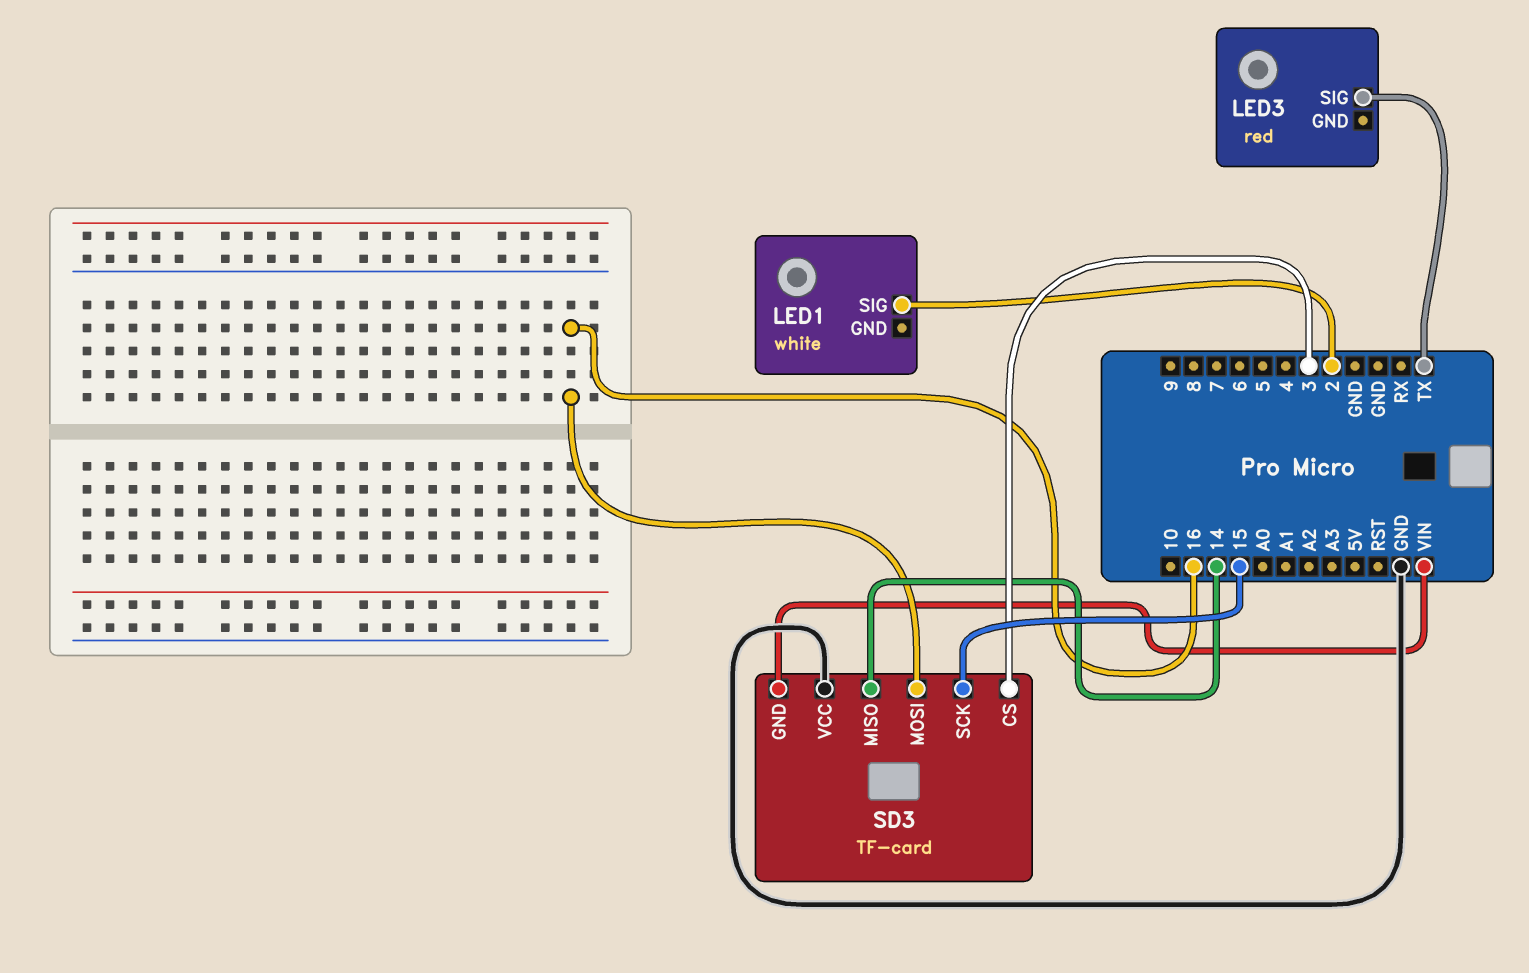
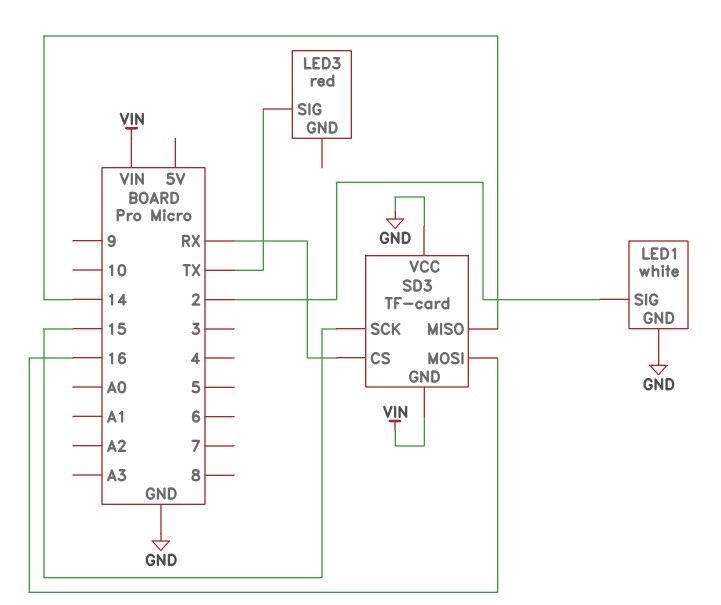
LED1 pin GND: none -> GND
SD3 pin CS: 3 -> RX

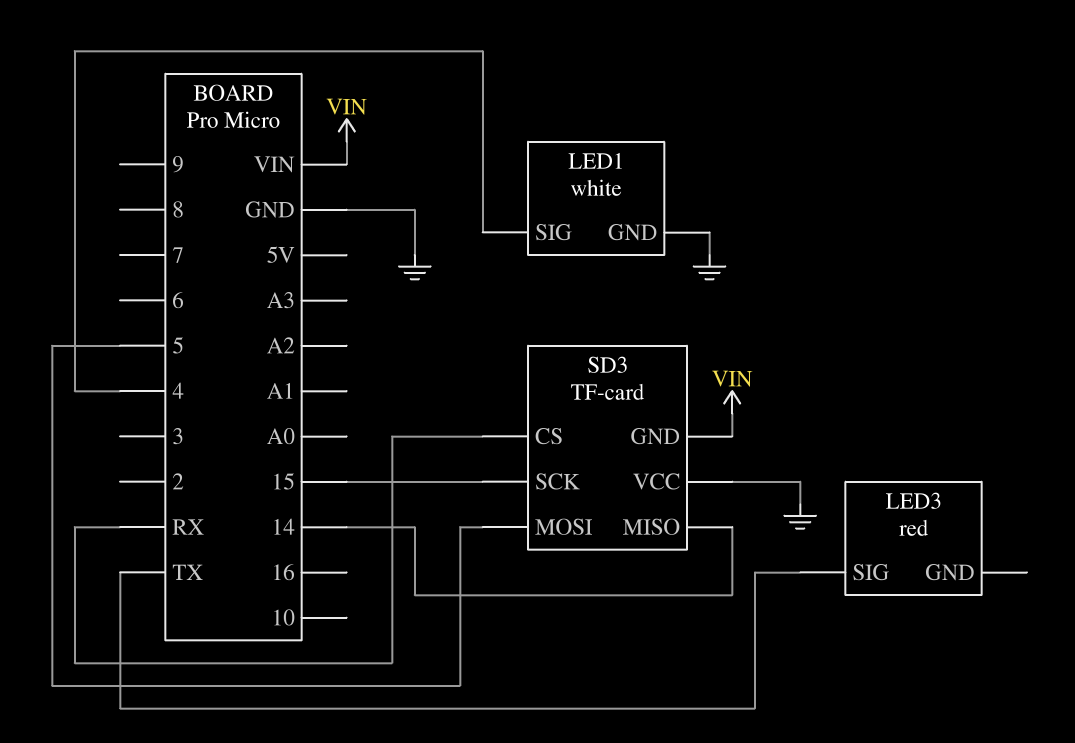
LED1 pin SIG: 2 -> 4
SD3 pin MOSI: 16 -> 5

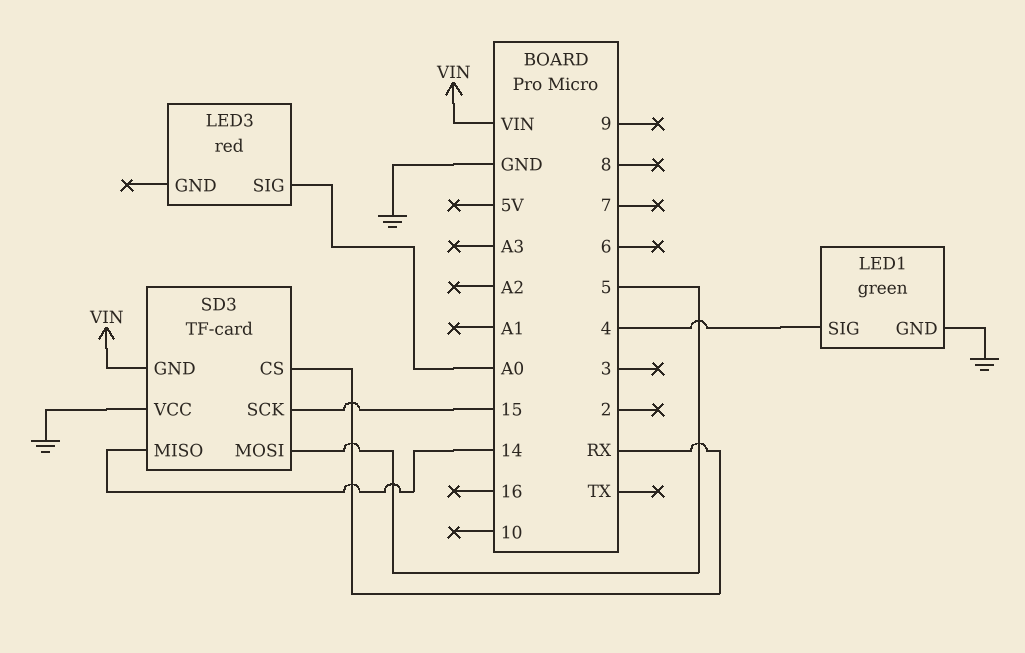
LED1: white -> green
LED3 pin SIG: TX -> A0

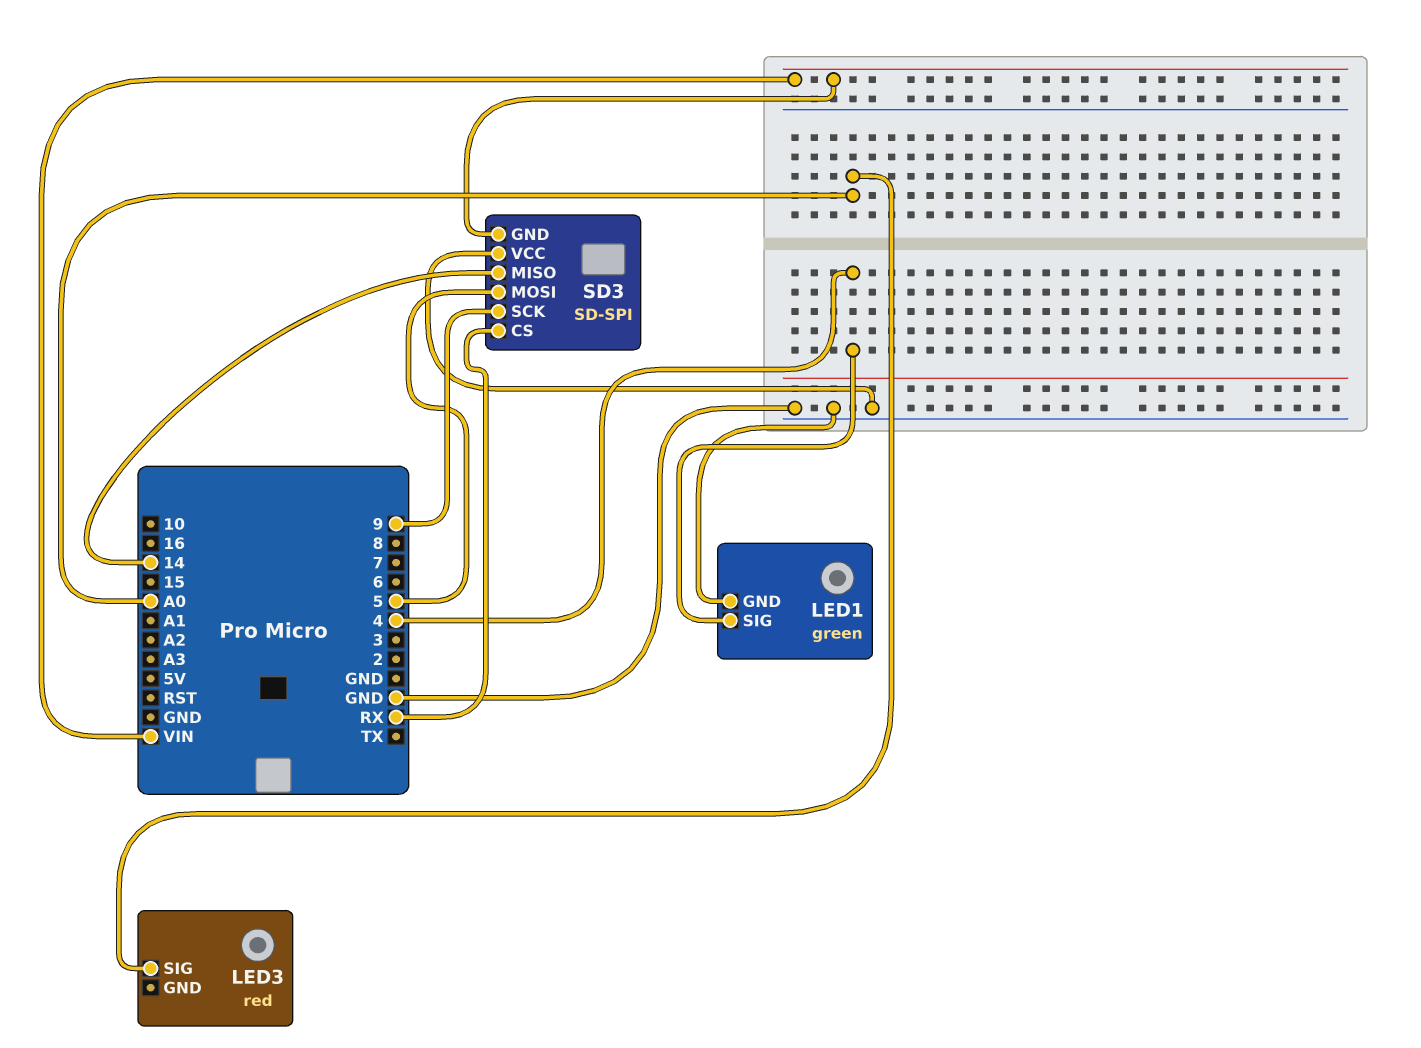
SD3: TF-card -> SD-SPI
SD3 pin SCK: 15 -> 9

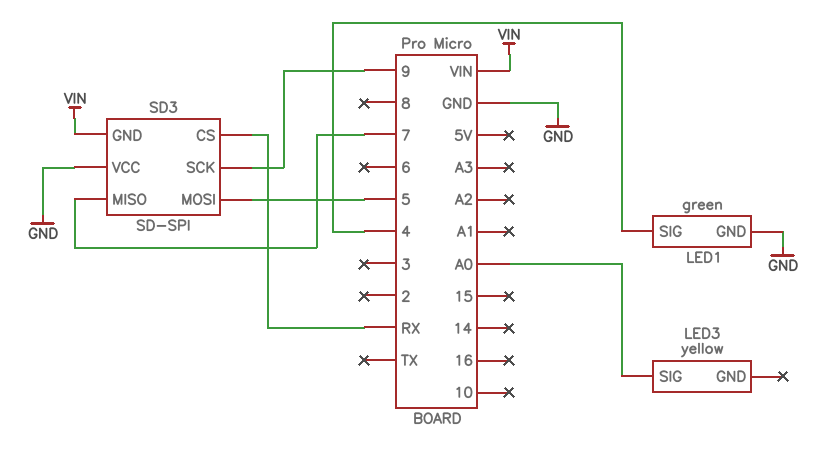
LED3: red -> yellow
SD3 pin MISO: 14 -> 7

